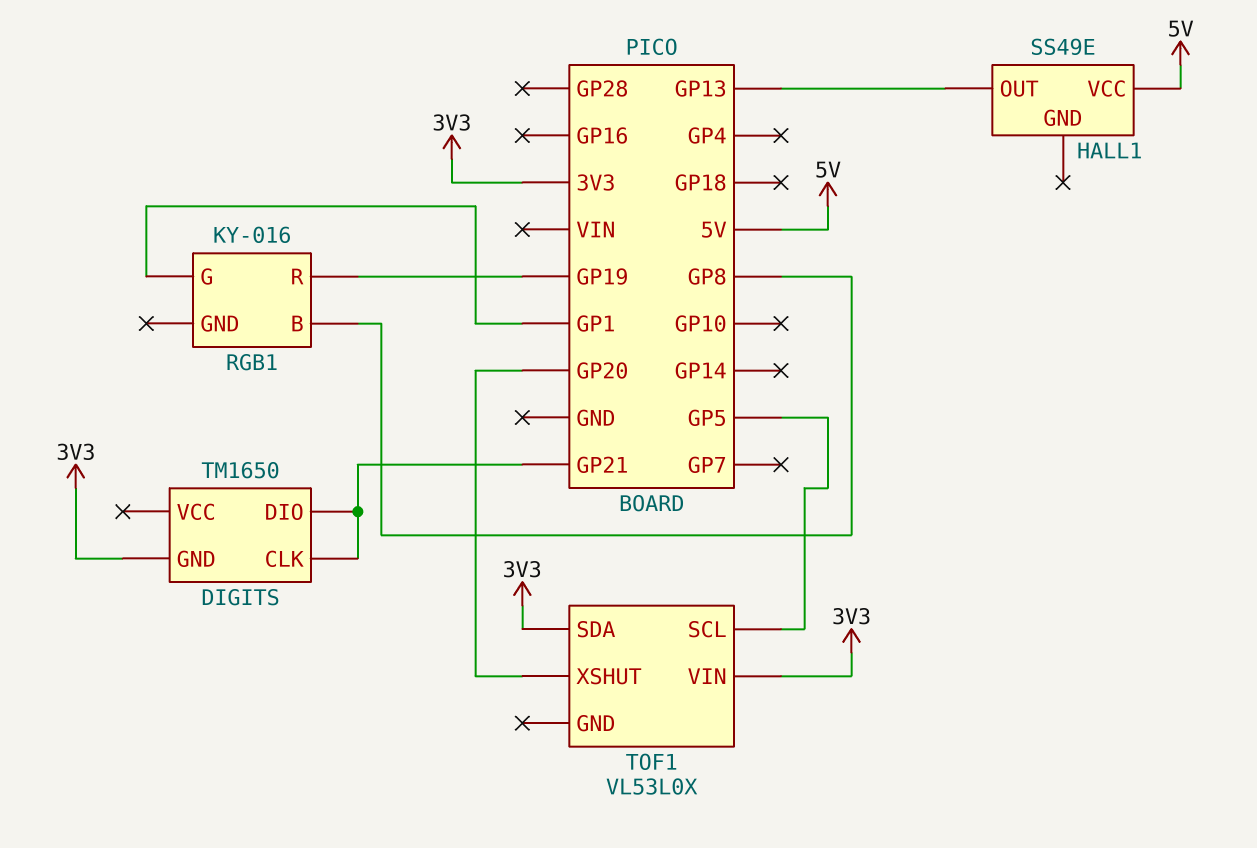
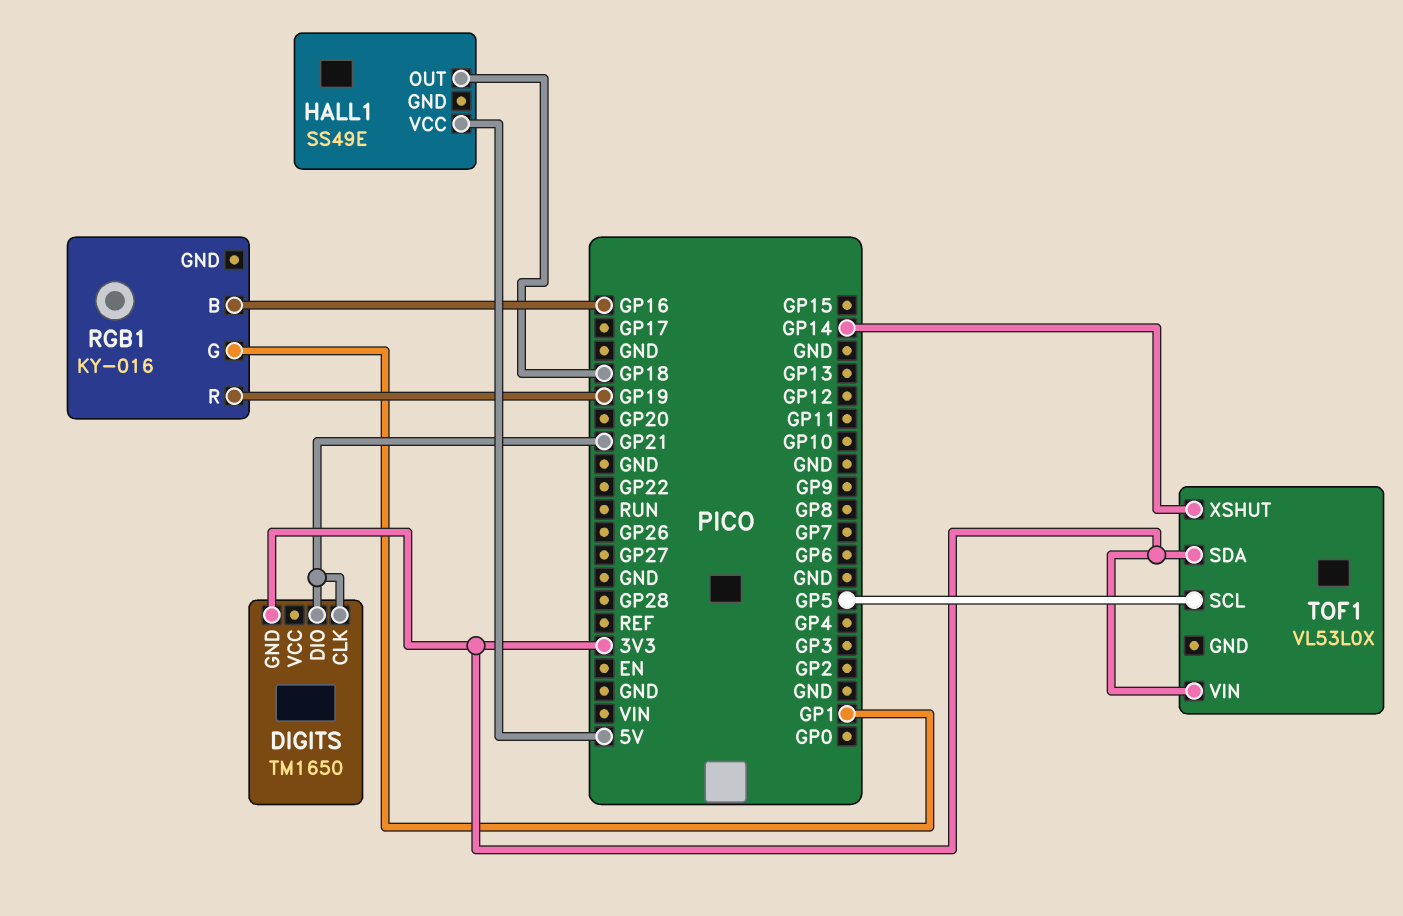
HALL1 pin OUT: GP13 -> GP18
RGB1 pin B: GP8 -> GP16
TOF1 pin XSHUT: GP20 -> GP14

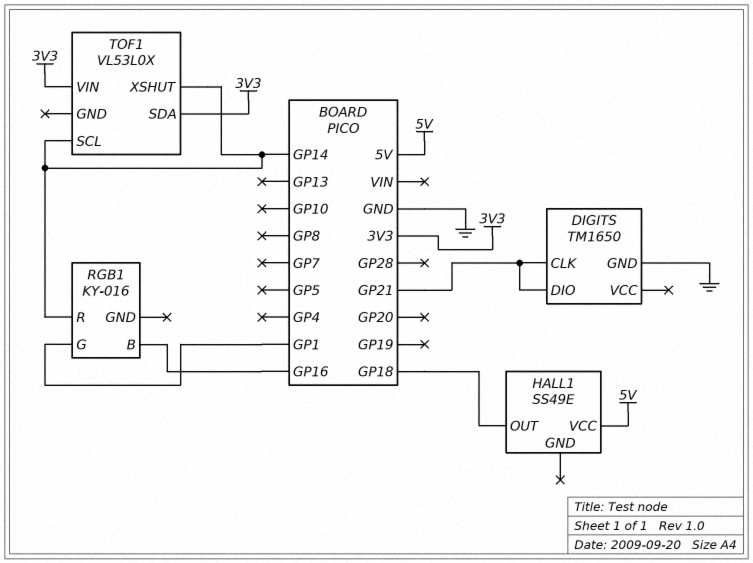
DIGITS pin GND: 3V3 -> GND
RGB1 pin R: GP19 -> GP14
TOF1 pin SCL: GP5 -> GP14

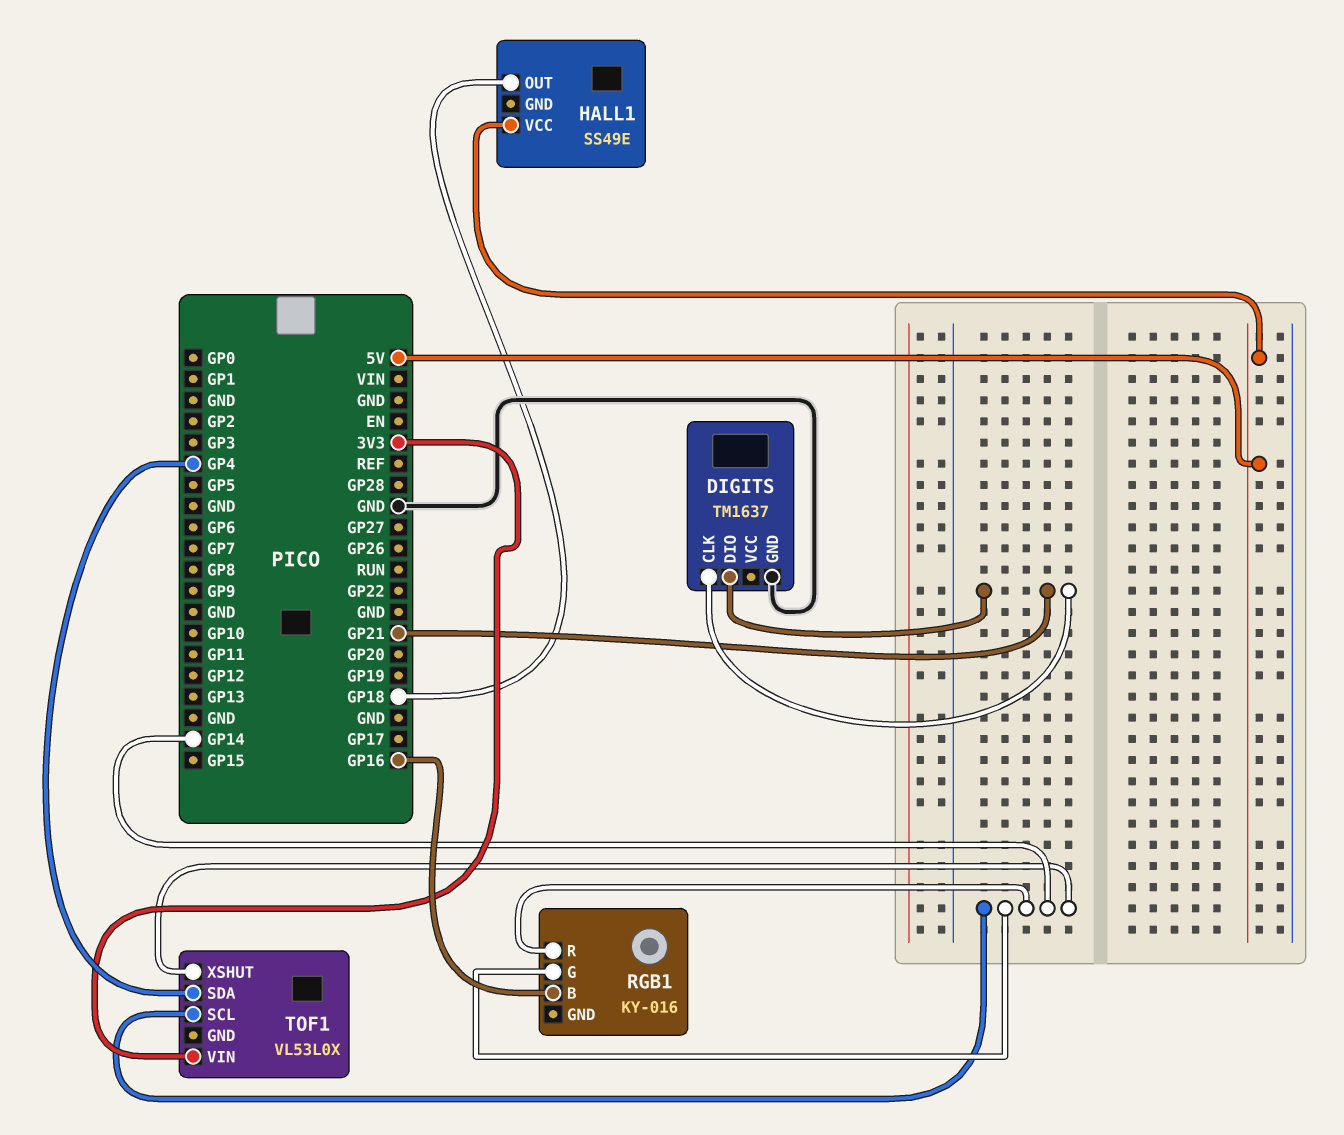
DIGITS: TM1650 -> TM1637
RGB1 pin G: GP1 -> GP14
TOF1 pin SDA: 3V3 -> GP4

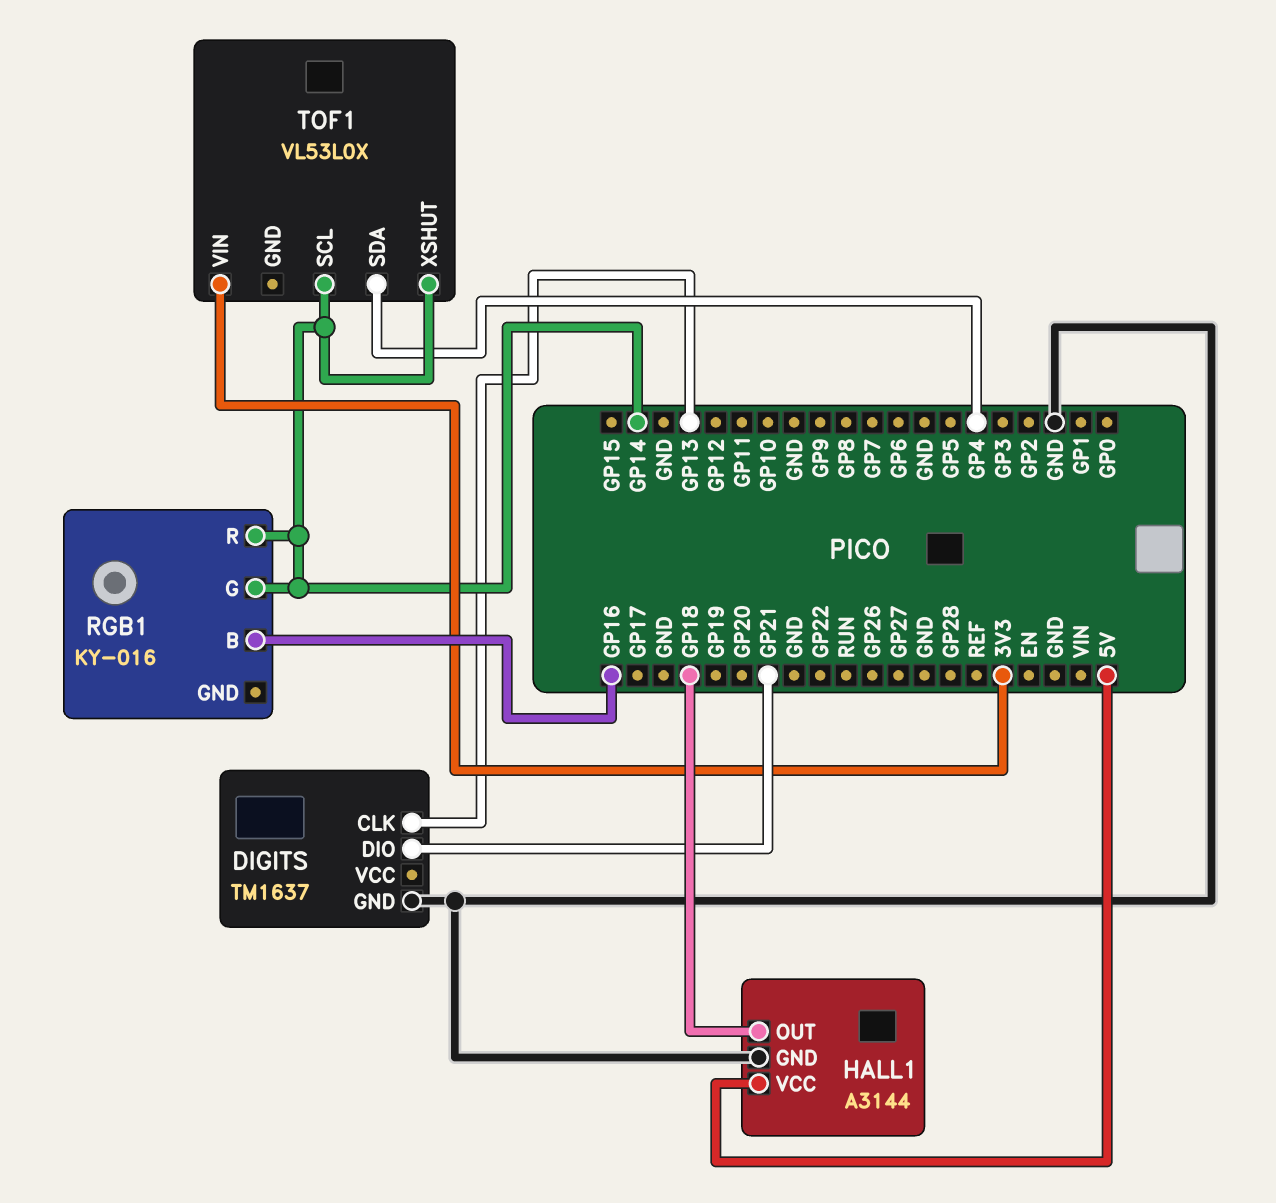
DIGITS pin CLK: GP21 -> GP13
HALL1: SS49E -> A3144
HALL1 pin GND: none -> GND

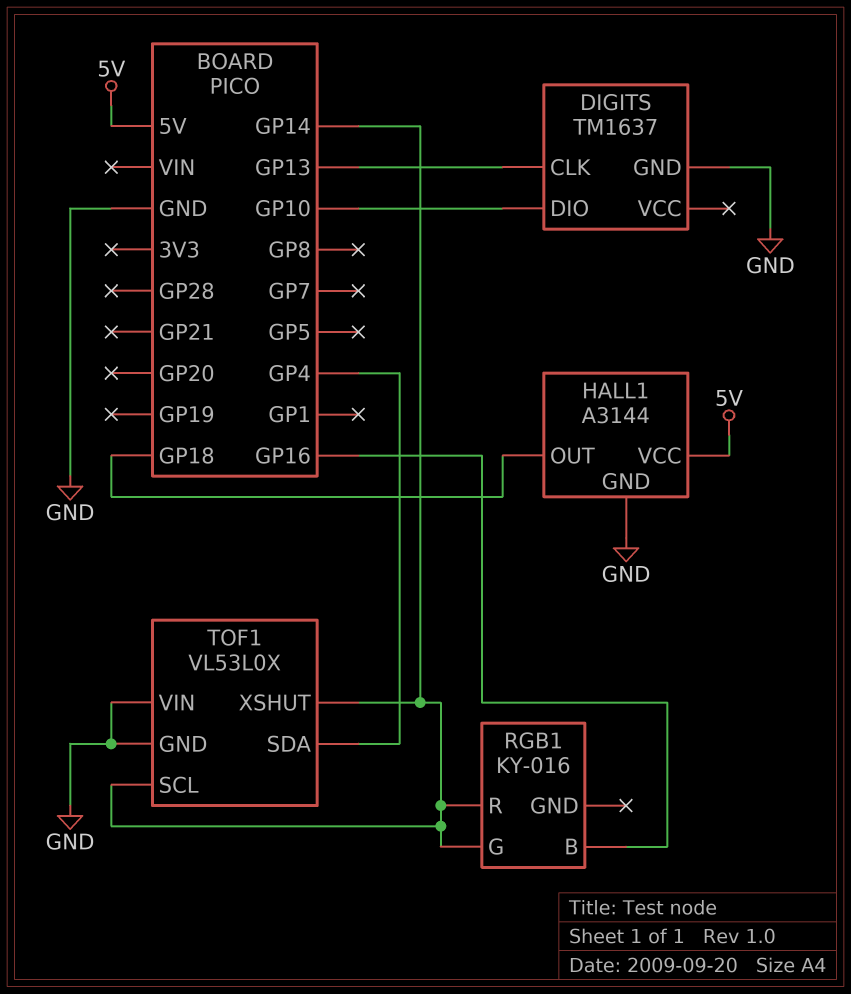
DIGITS pin DIO: GP21 -> GP10
TOF1 pin GND: none -> GND
TOF1 pin VIN: 3V3 -> GND

